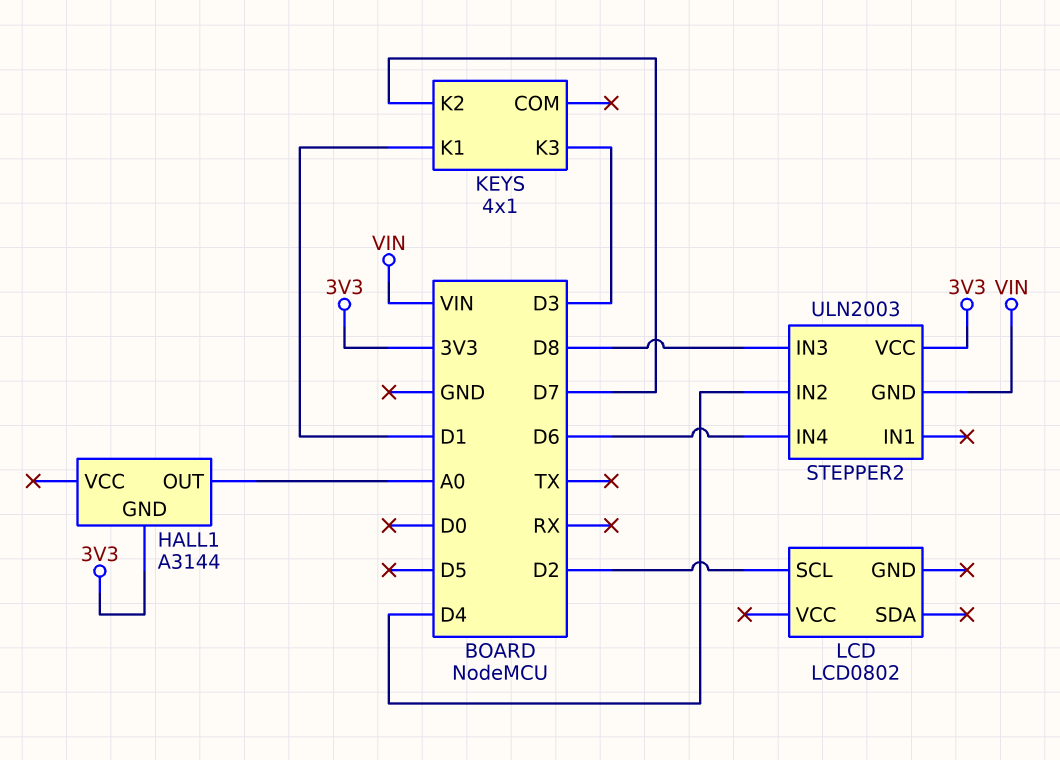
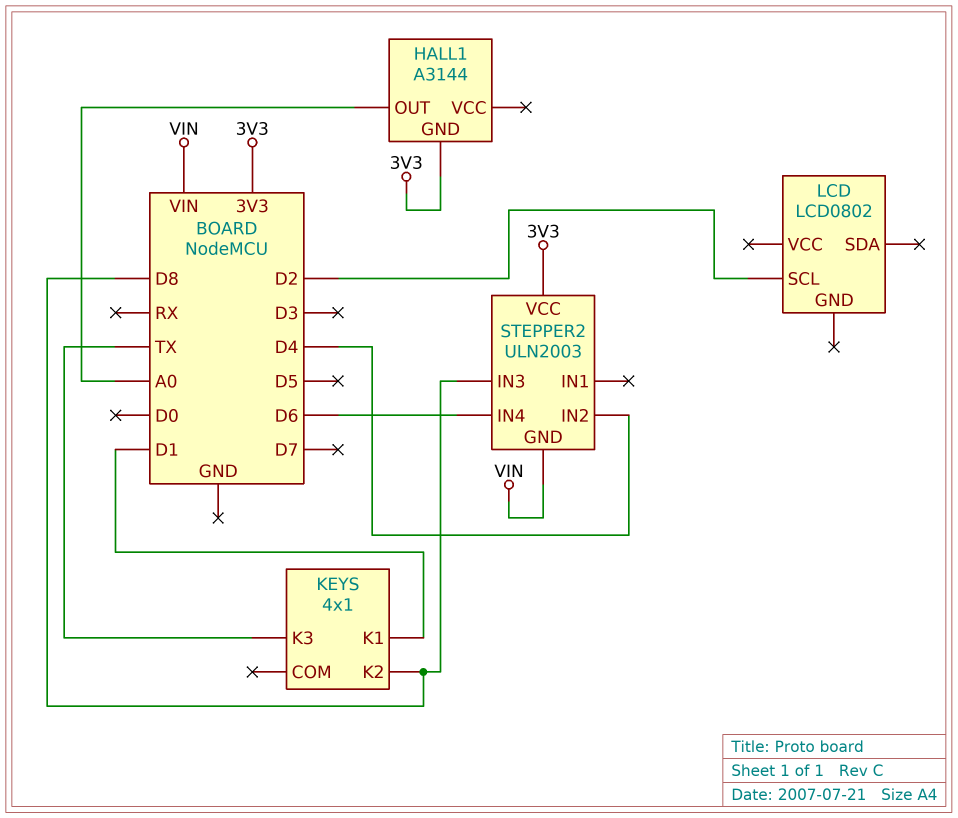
KEYS pin K2: D7 -> D8
KEYS pin K3: D3 -> TX

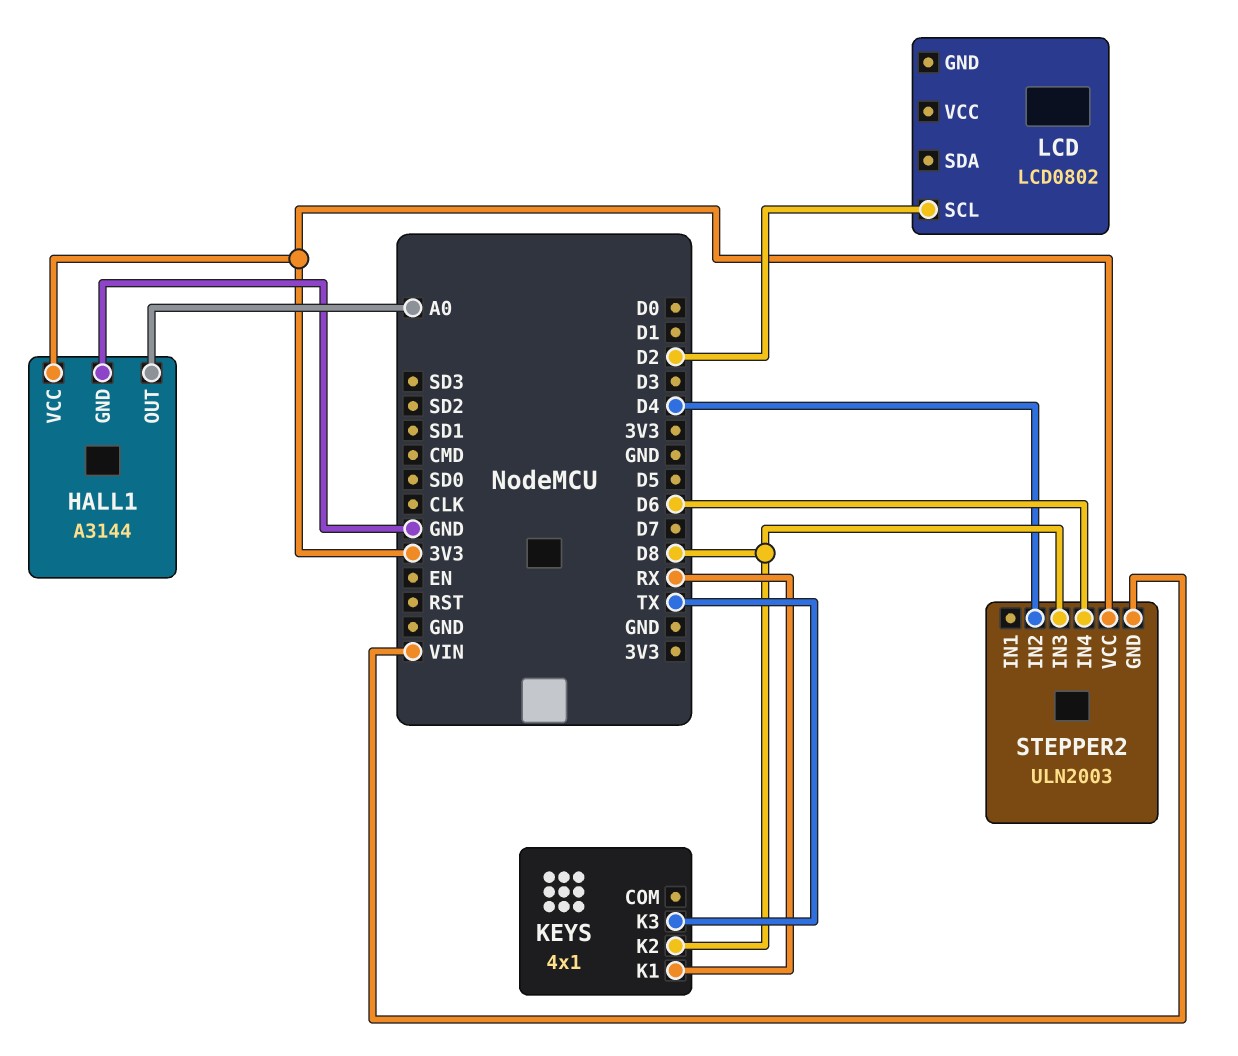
HALL1 pin GND: 3V3 -> GND
HALL1 pin VCC: none -> 3V3
KEYS pin K1: D1 -> RX

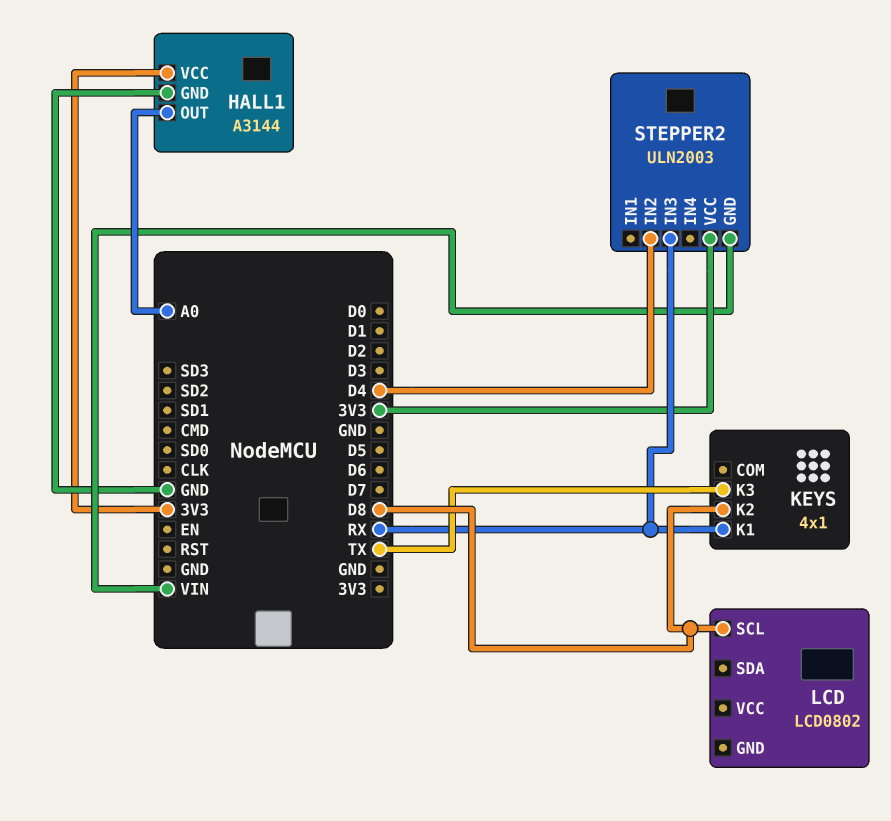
LCD pin SCL: D2 -> D8
STEPPER2 pin IN3: D8 -> RX
STEPPER2 pin IN4: D6 -> none

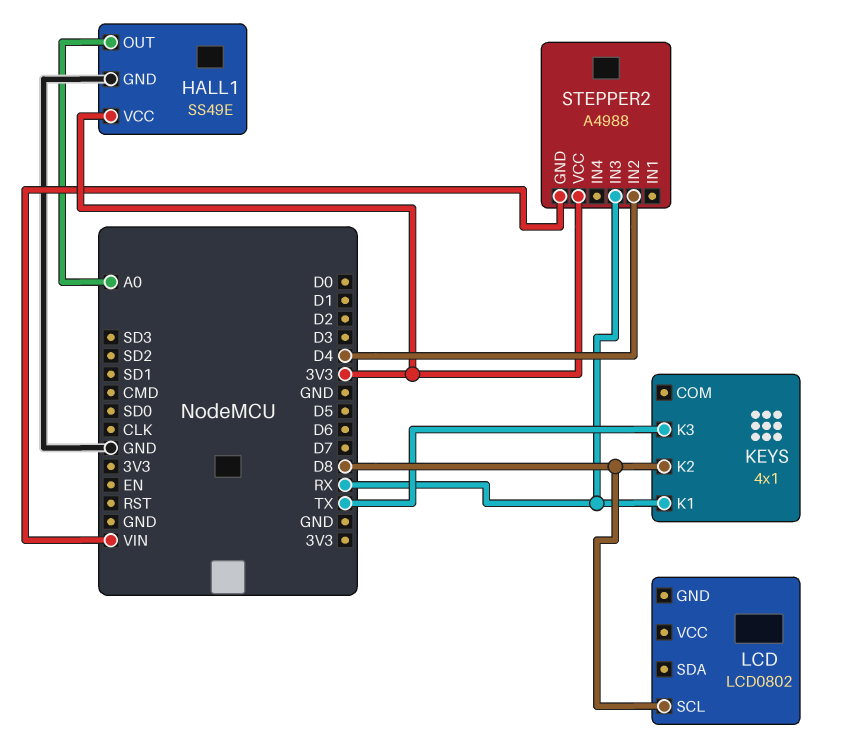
HALL1: A3144 -> SS49E
STEPPER2: ULN2003 -> A4988

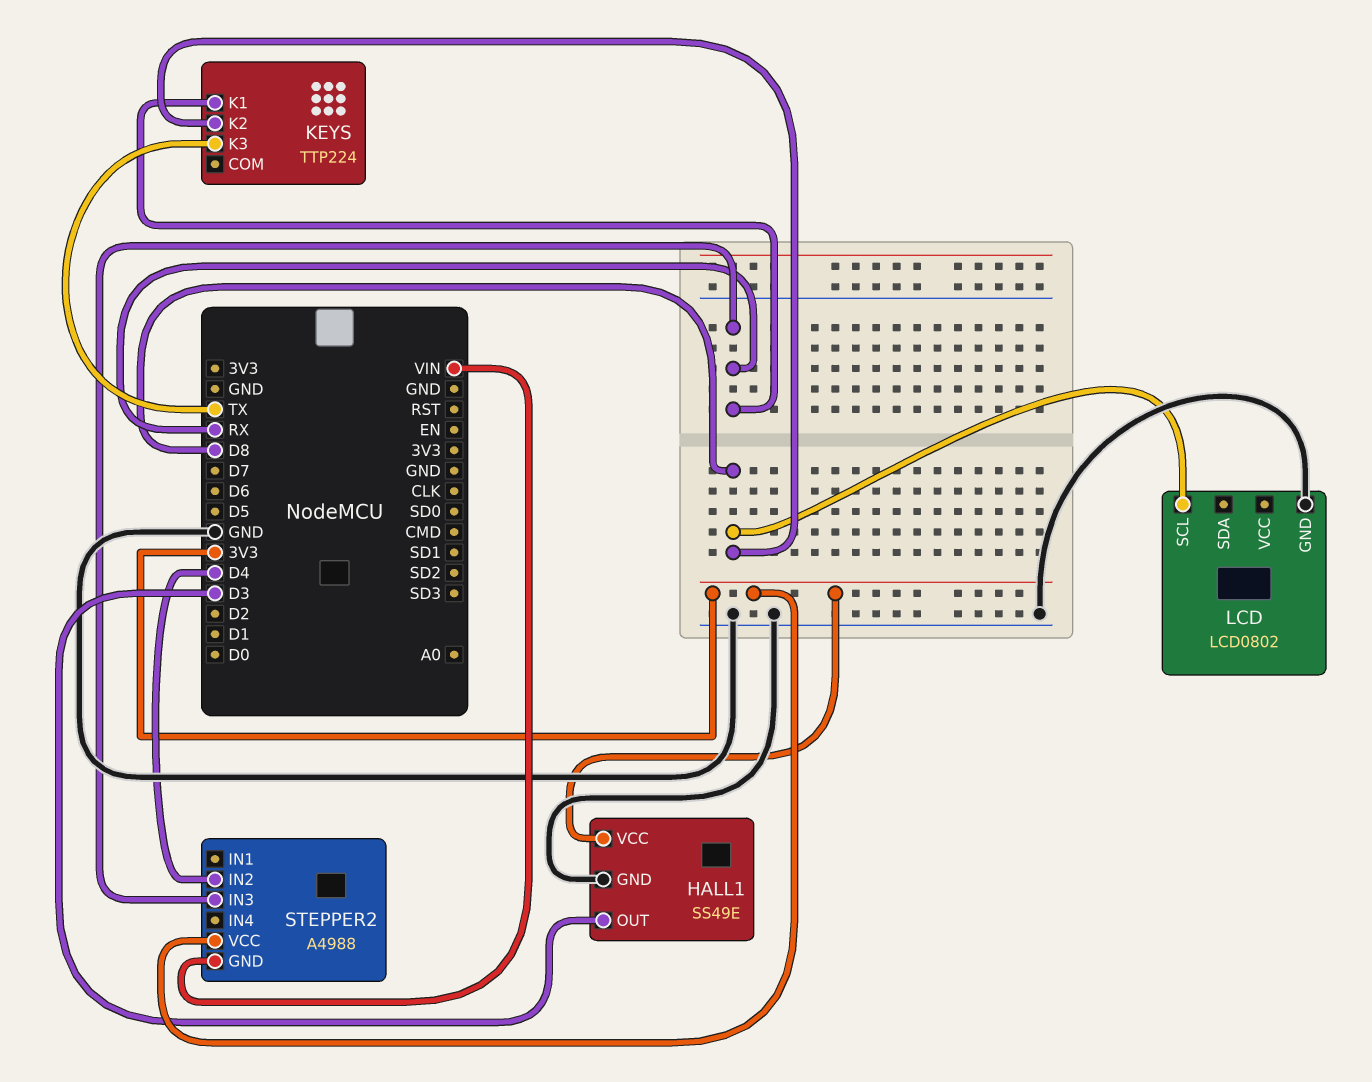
HALL1 pin OUT: A0 -> D3
KEYS: 4x1 -> TTP224
LCD pin GND: none -> GND

